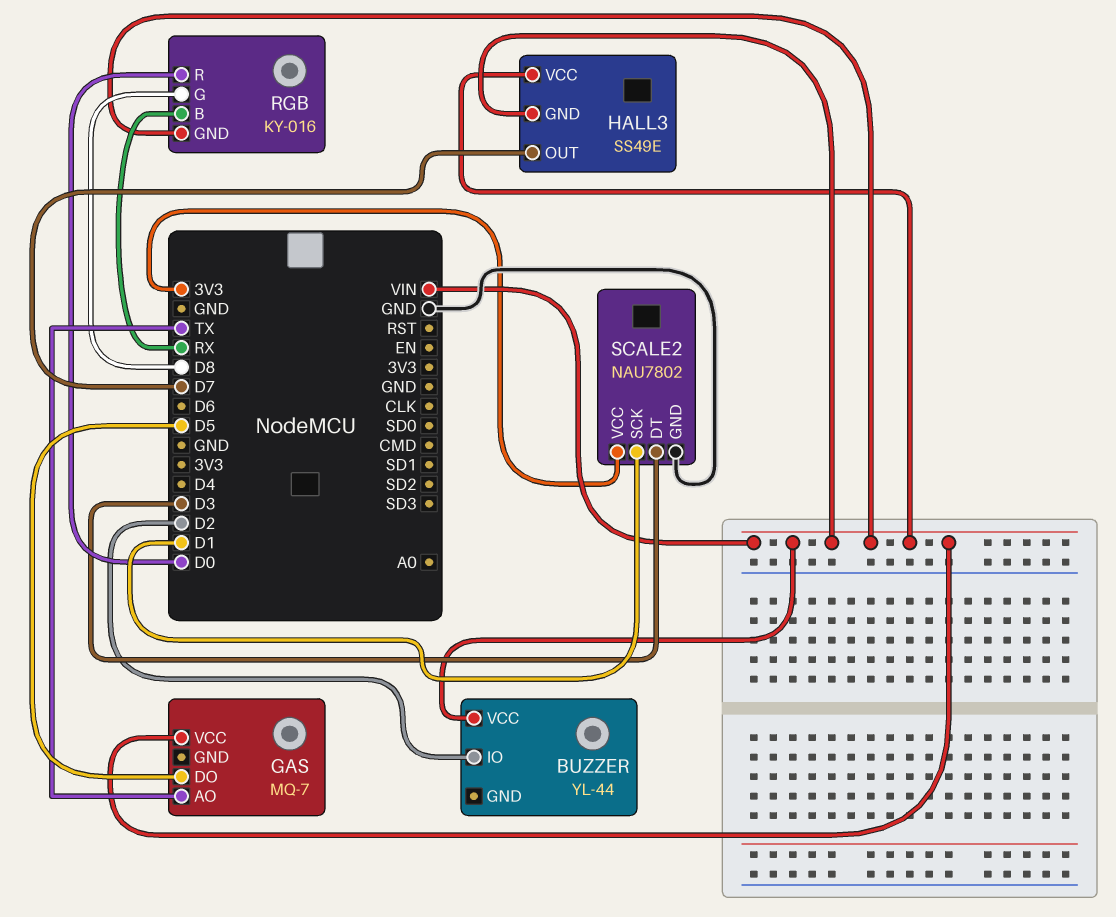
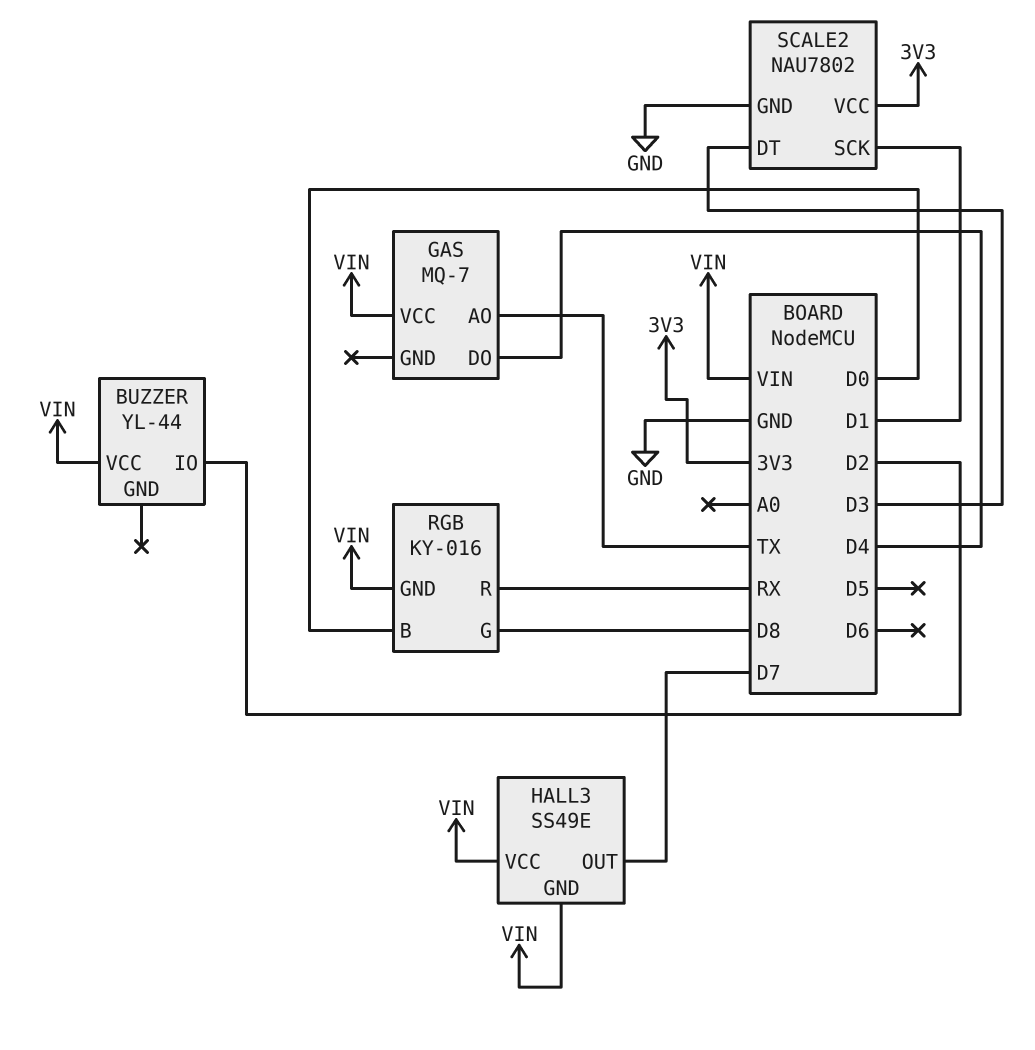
GAS pin DO: D5 -> D4
RGB pin B: RX -> D0
RGB pin R: D0 -> RX

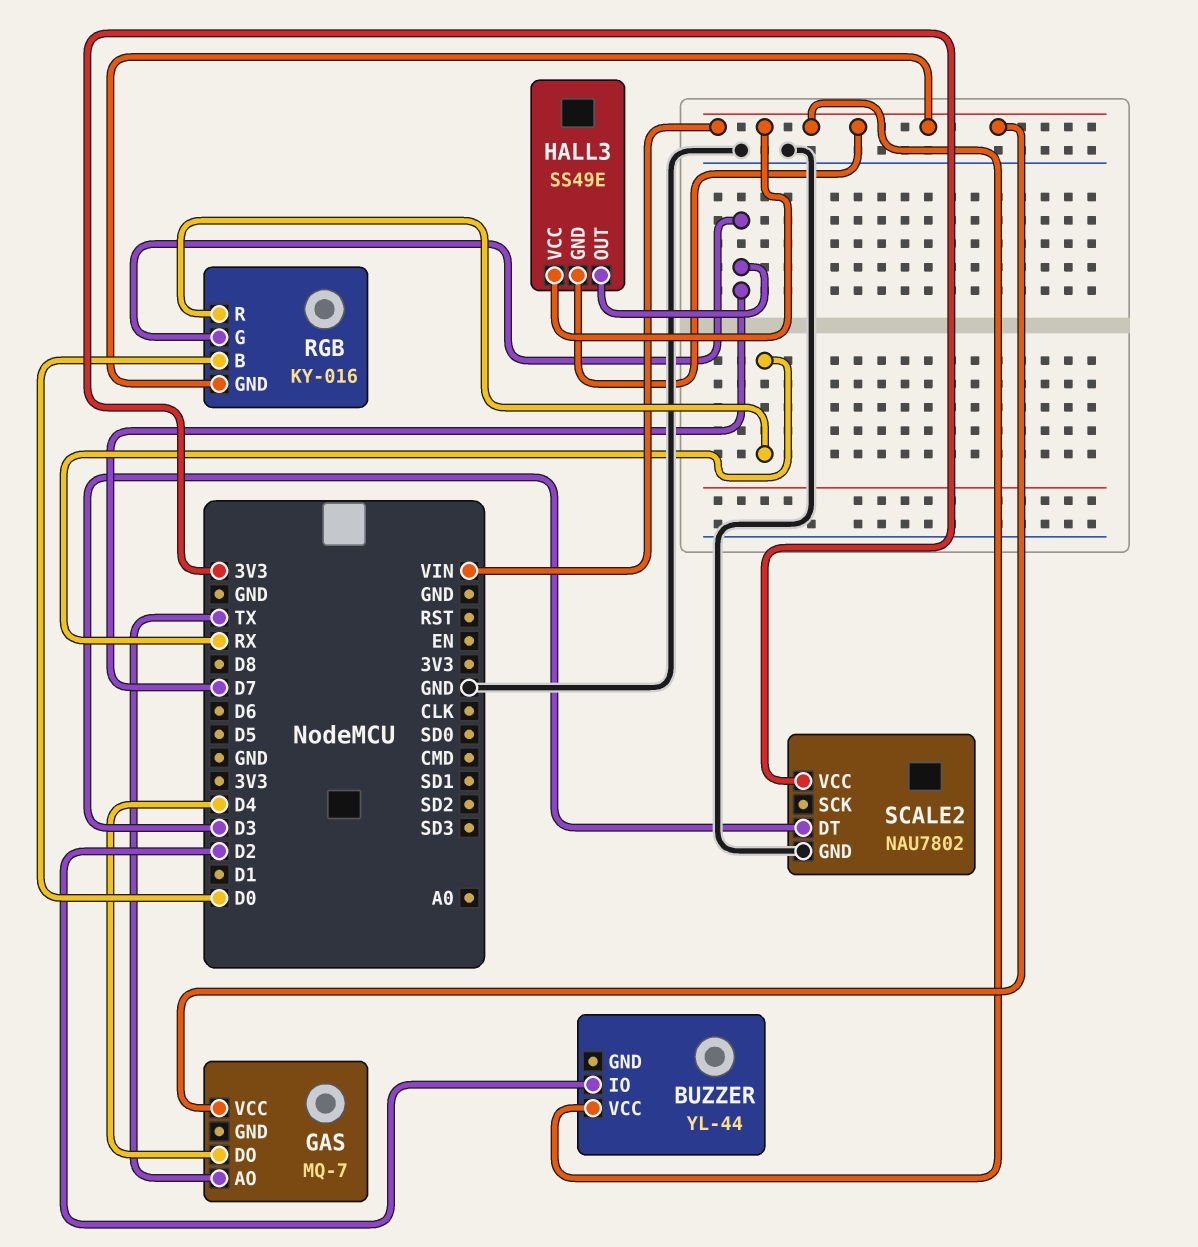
RGB pin G: D8 -> D7
SCALE2 pin SCK: D1 -> none

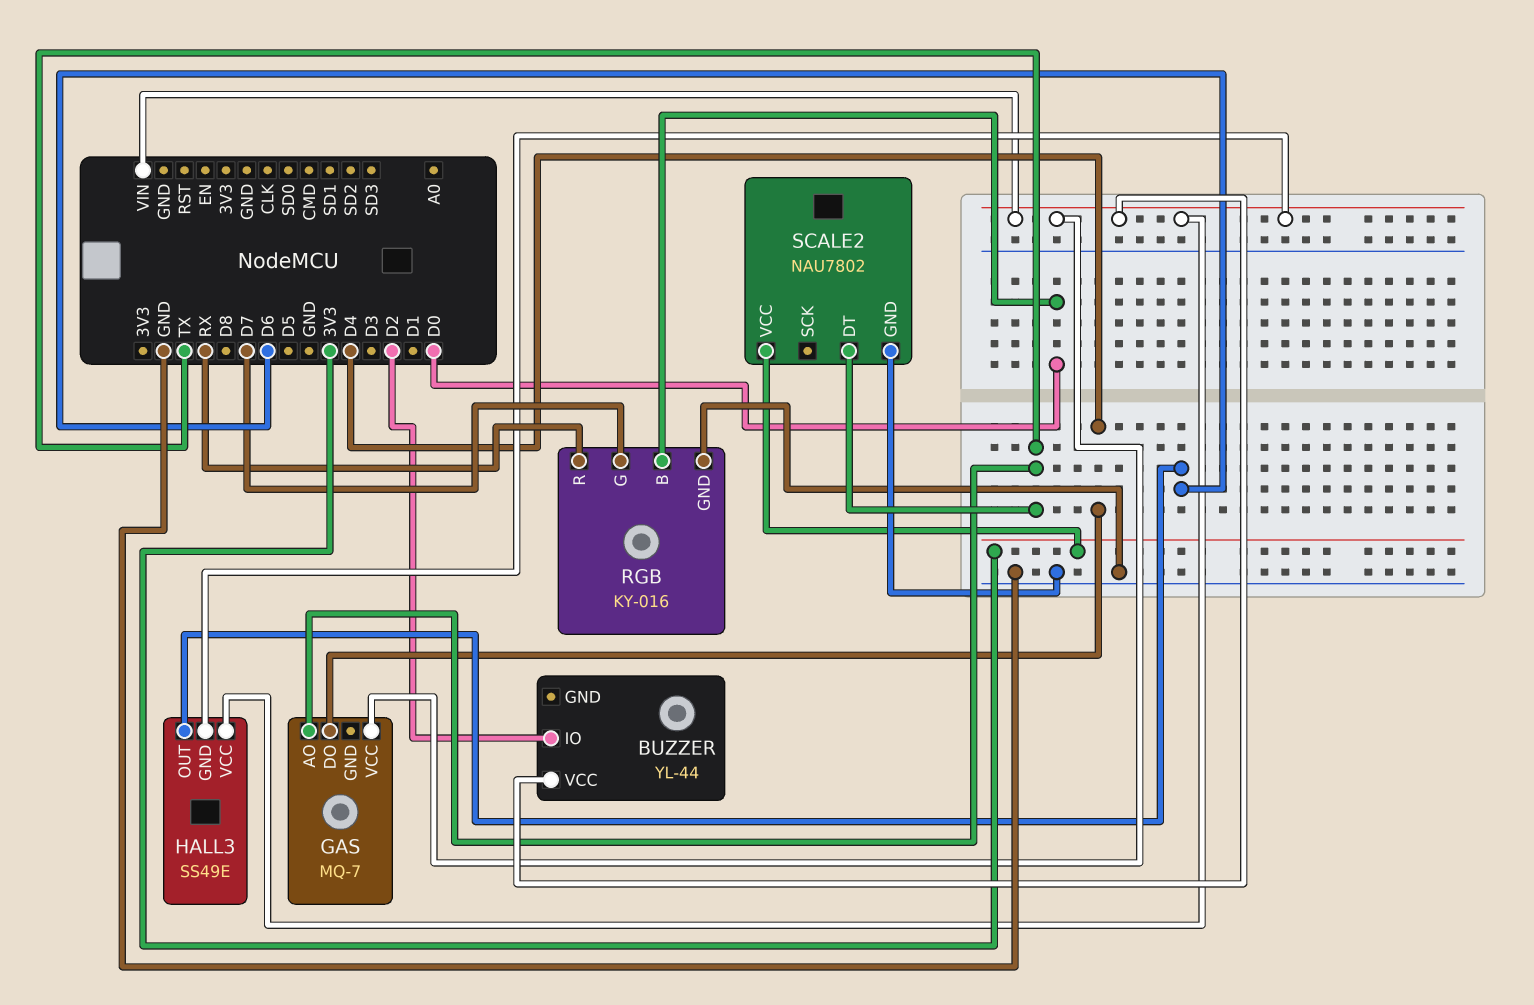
HALL3 pin OUT: D7 -> D6
RGB pin GND: VIN -> GND
SCALE2 pin DT: D3 -> TX

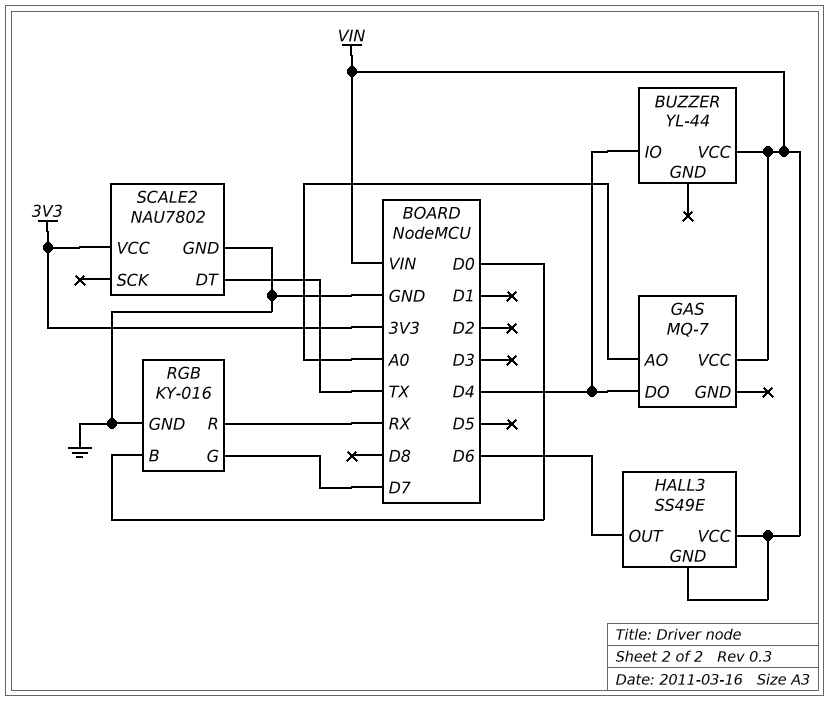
BUZZER pin IO: D2 -> D4
GAS pin AO: TX -> A0

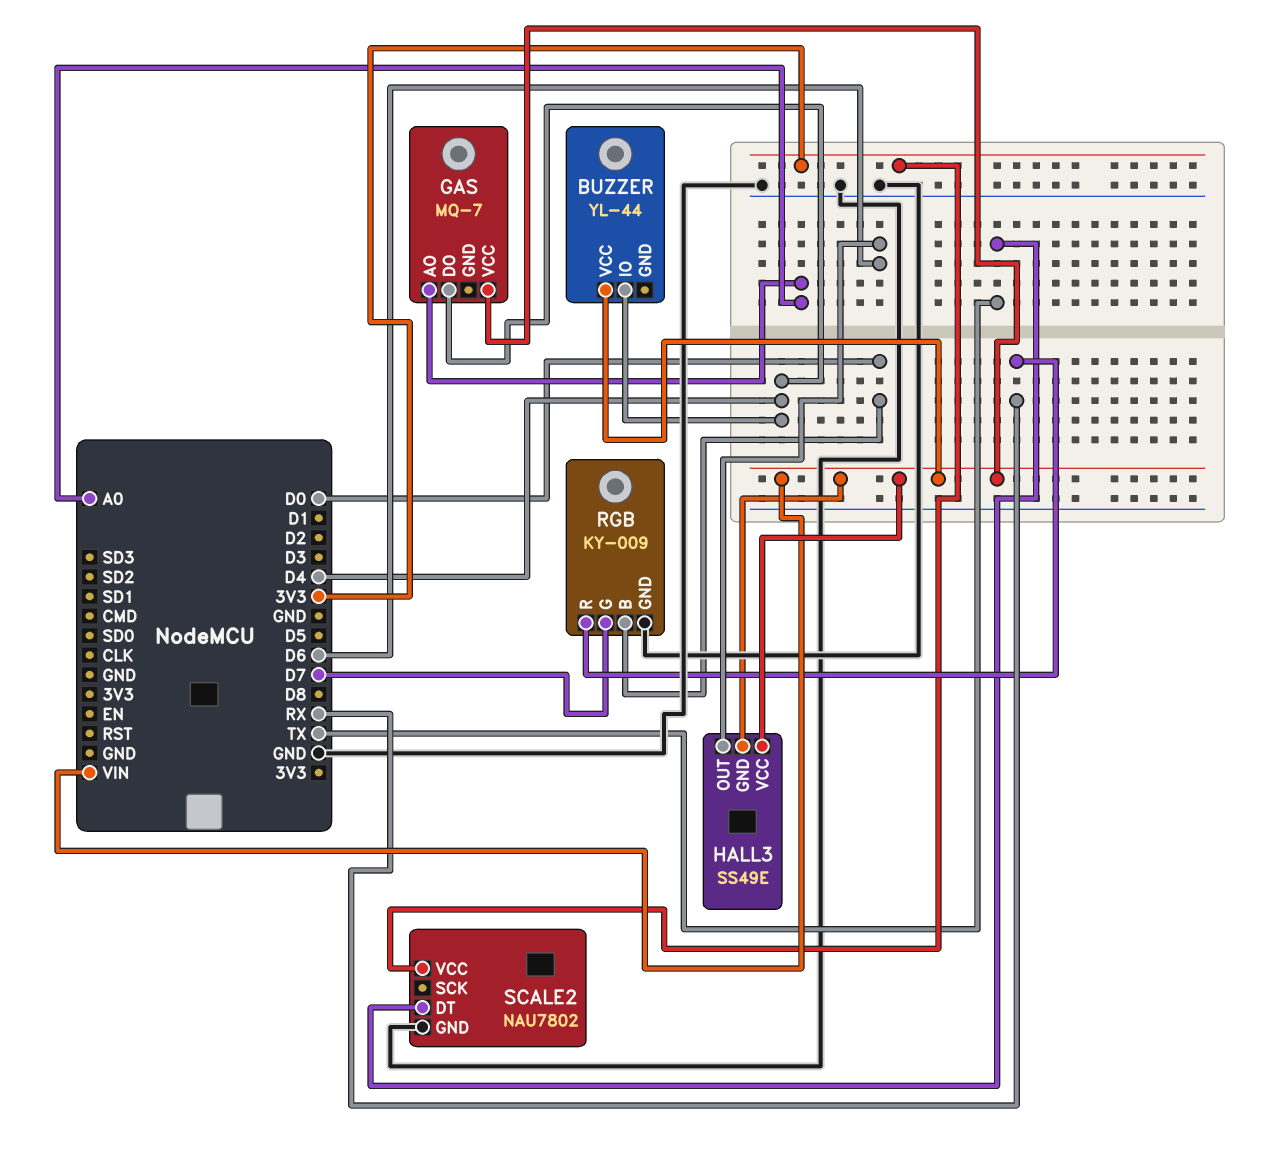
RGB: KY-016 -> KY-009

